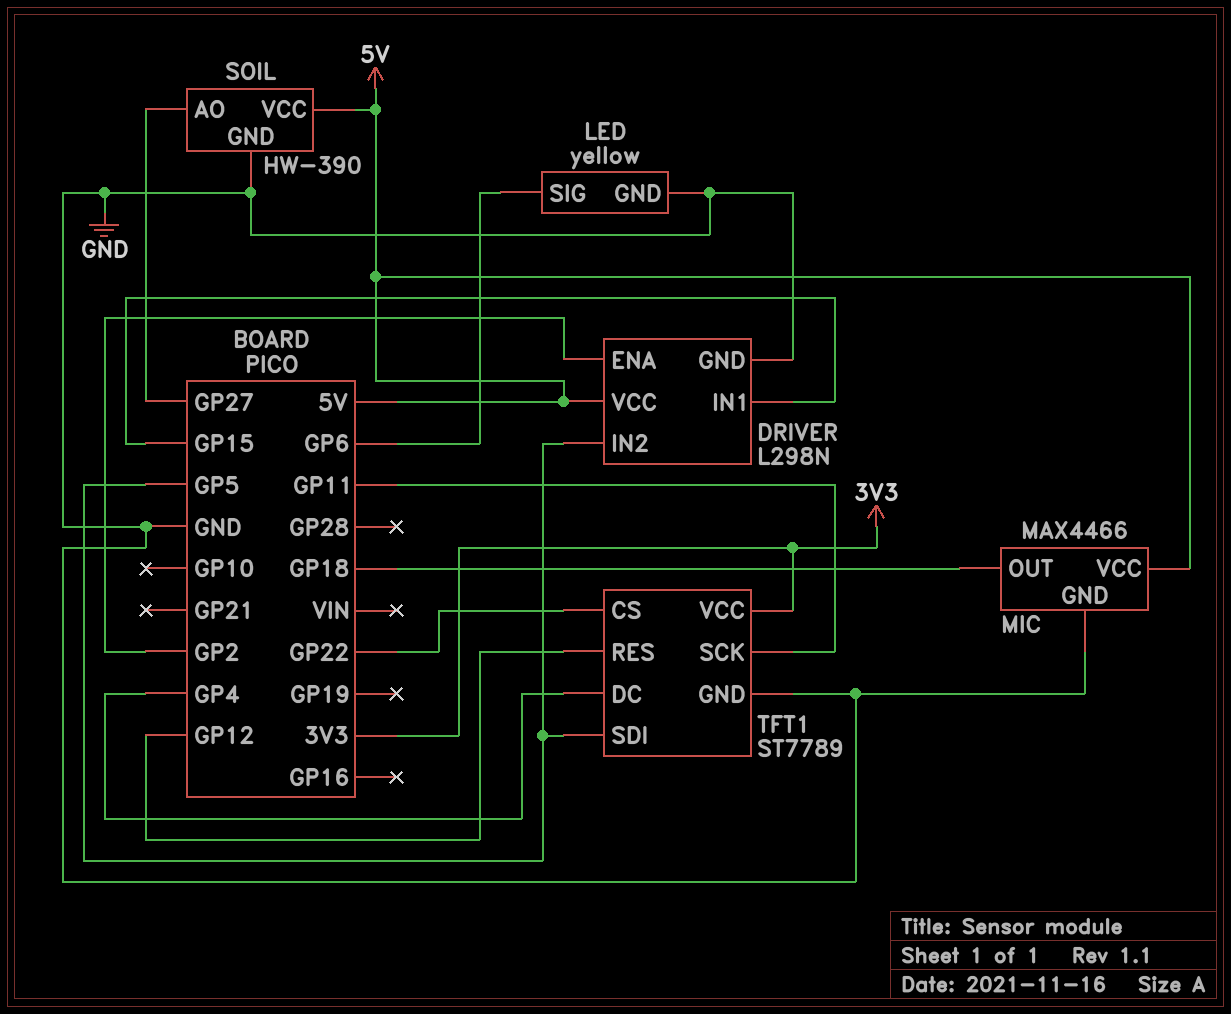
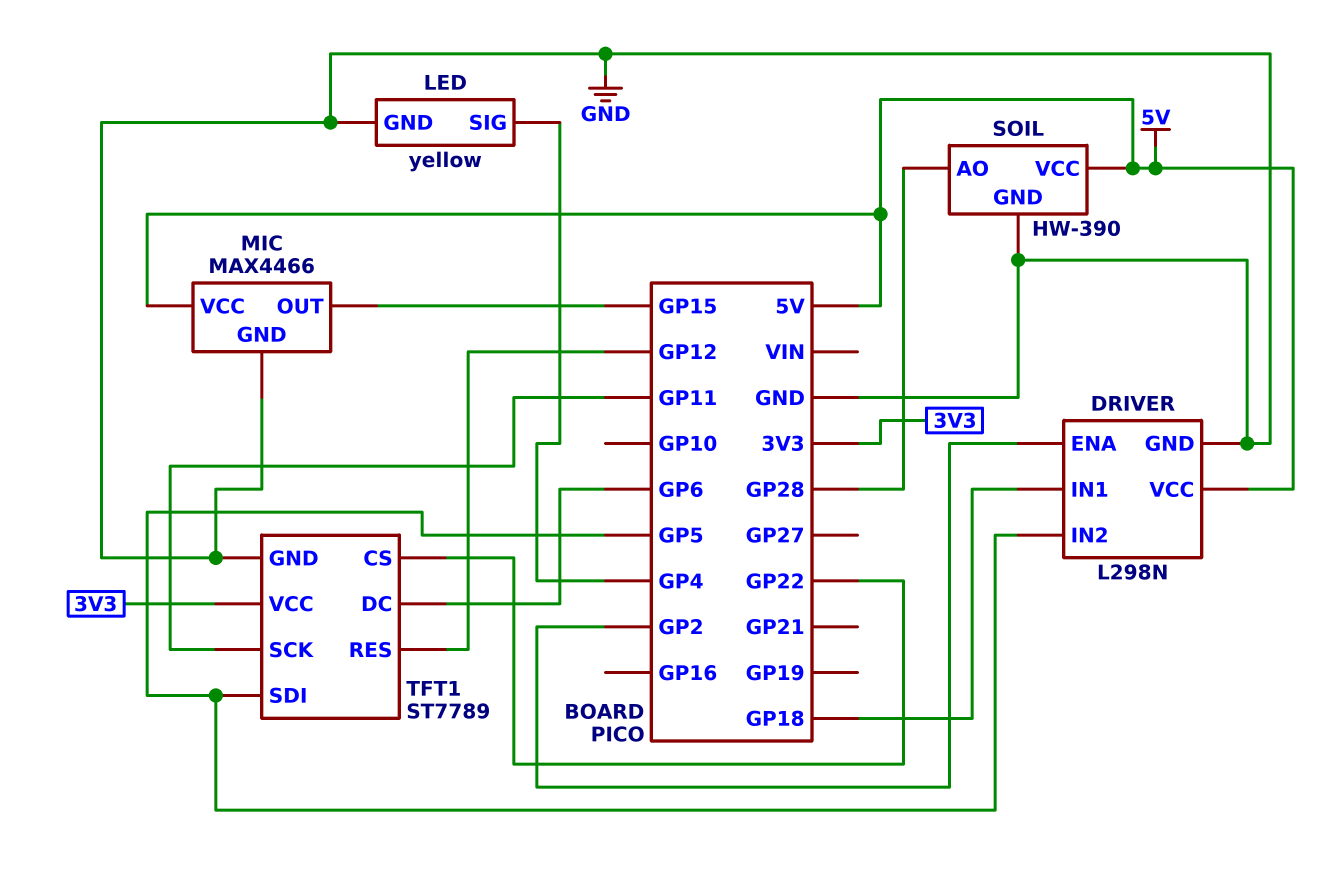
DRIVER pin IN1: GP15 -> GP18
LED pin SIG: GP6 -> GP4
MIC pin OUT: GP18 -> GP15
SOIL pin AO: GP27 -> GP28
TFT1 pin DC: GP4 -> GP6

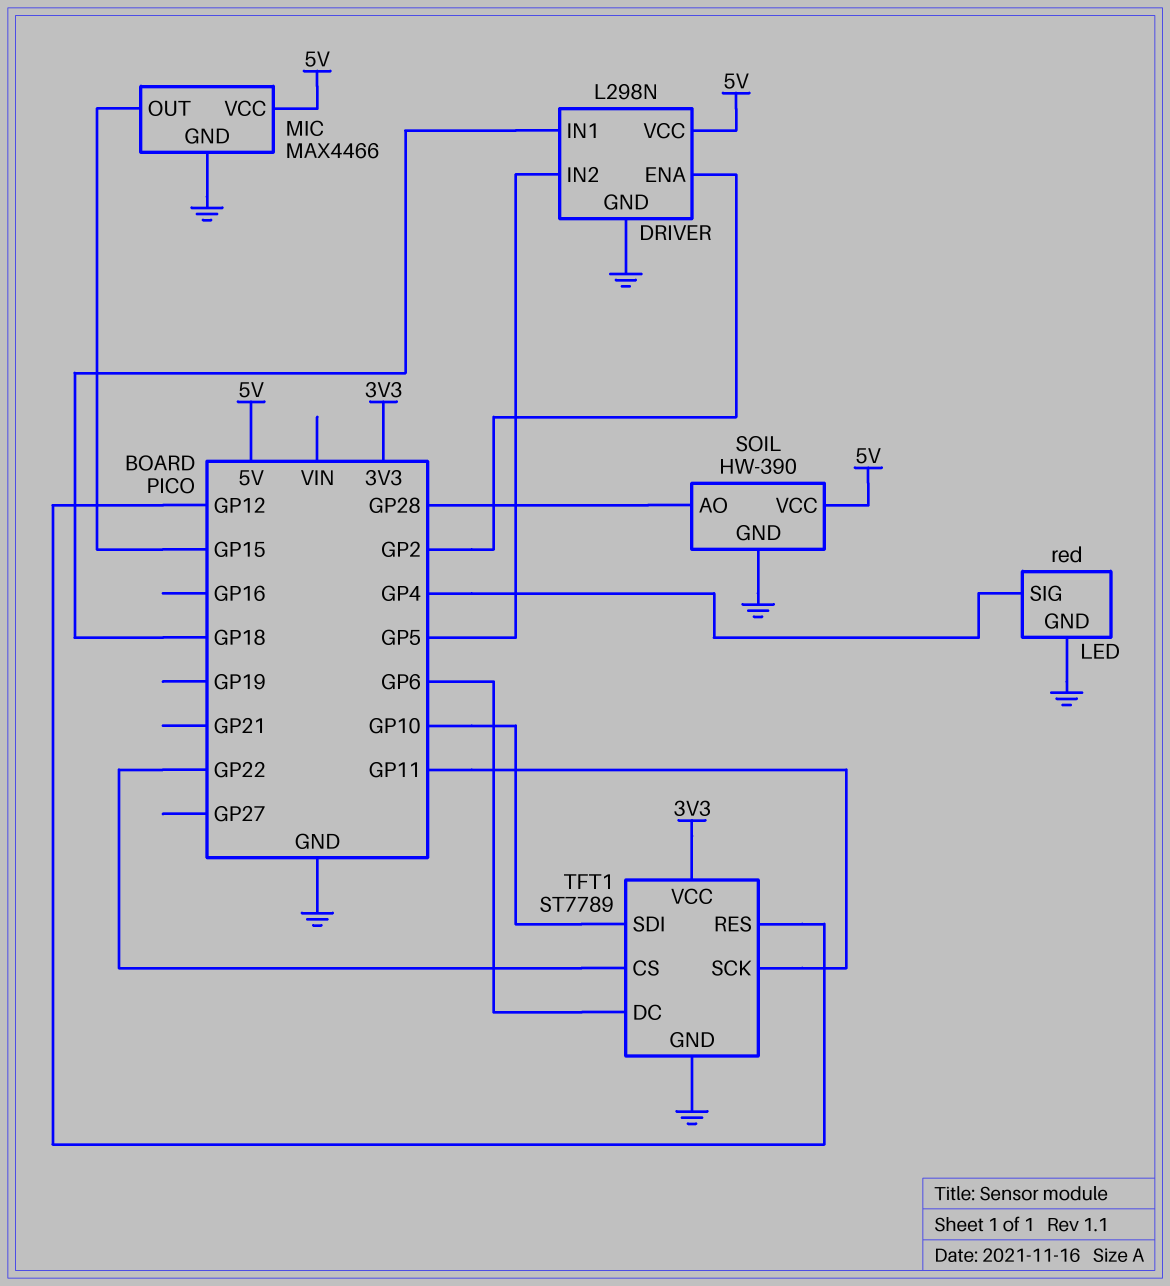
LED: yellow -> red
TFT1 pin SDI: GP5 -> GP10

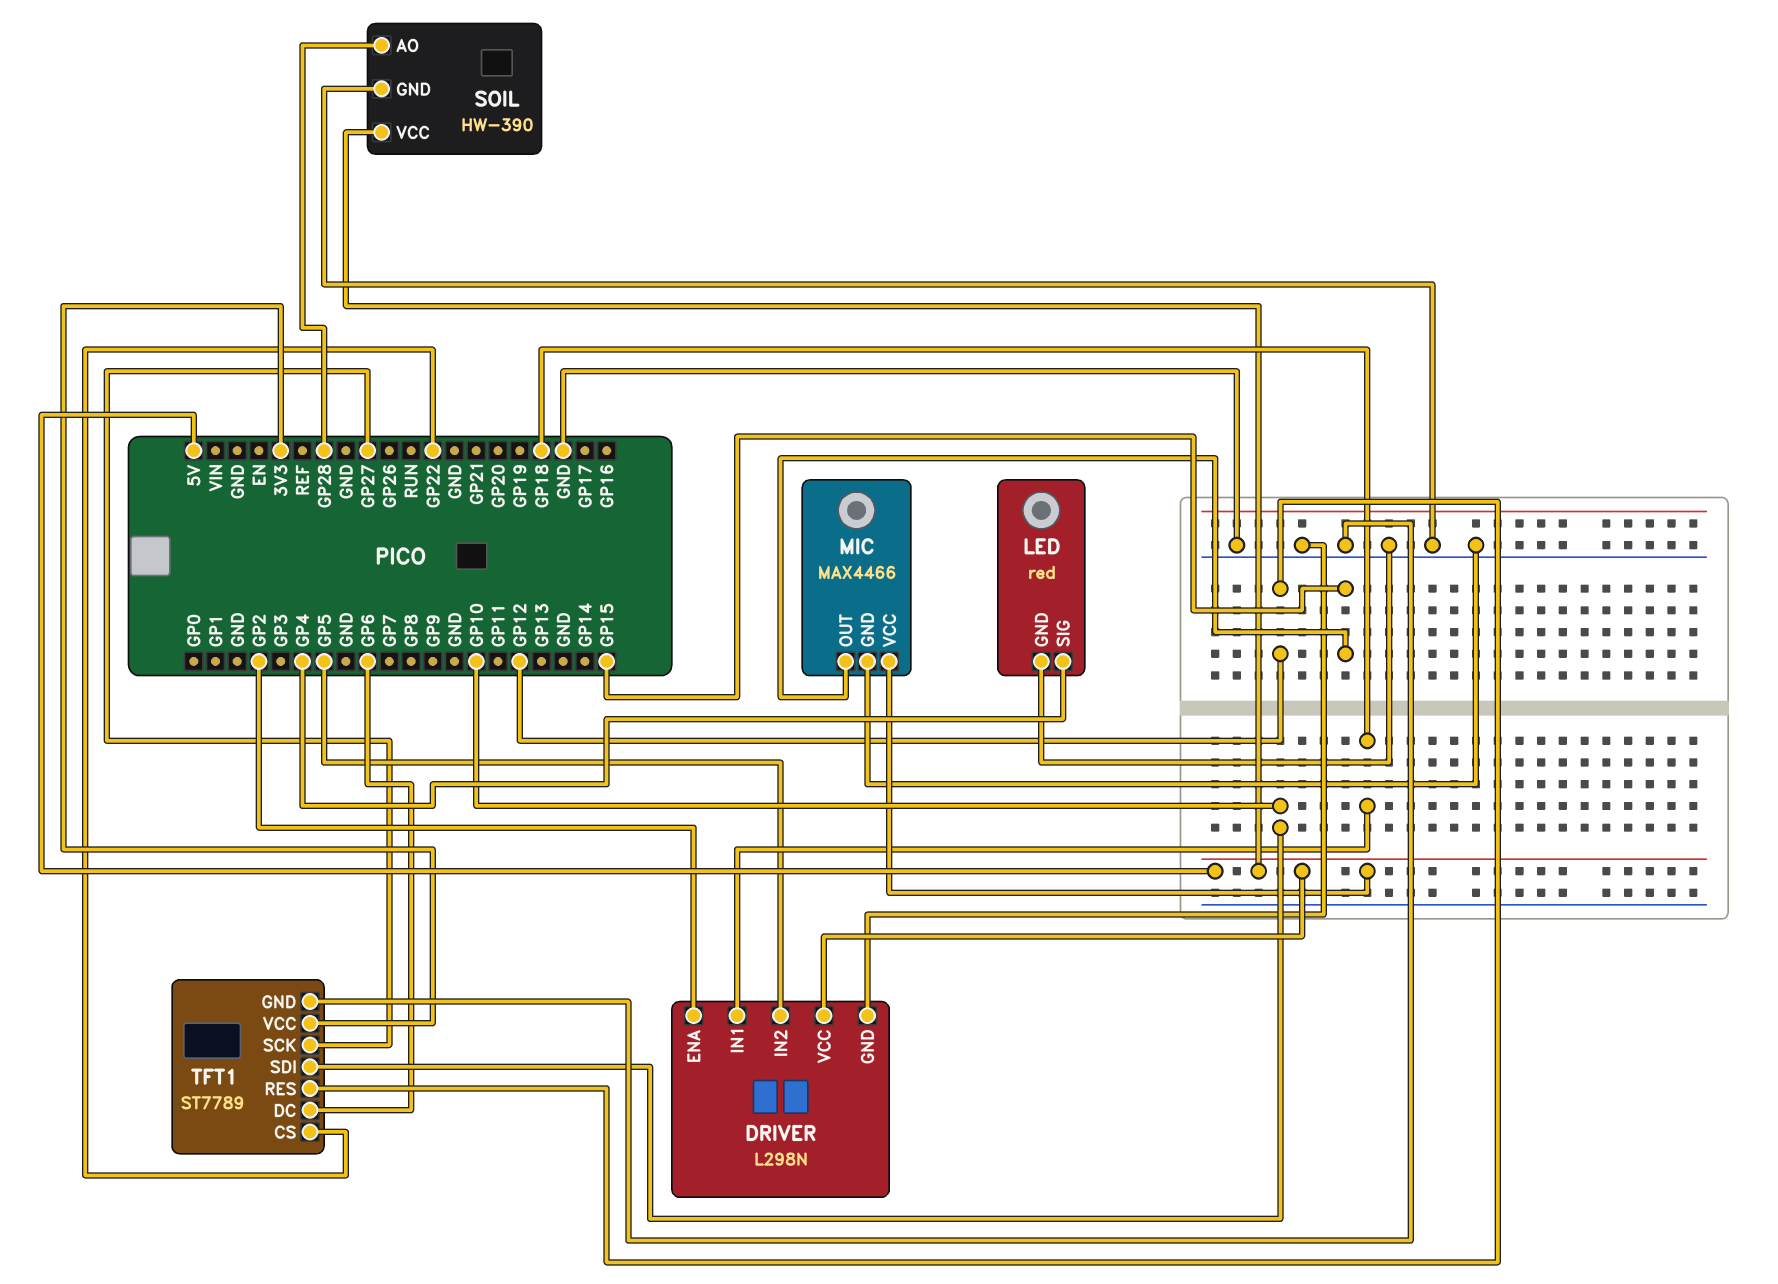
TFT1 pin SCK: GP11 -> GP27

